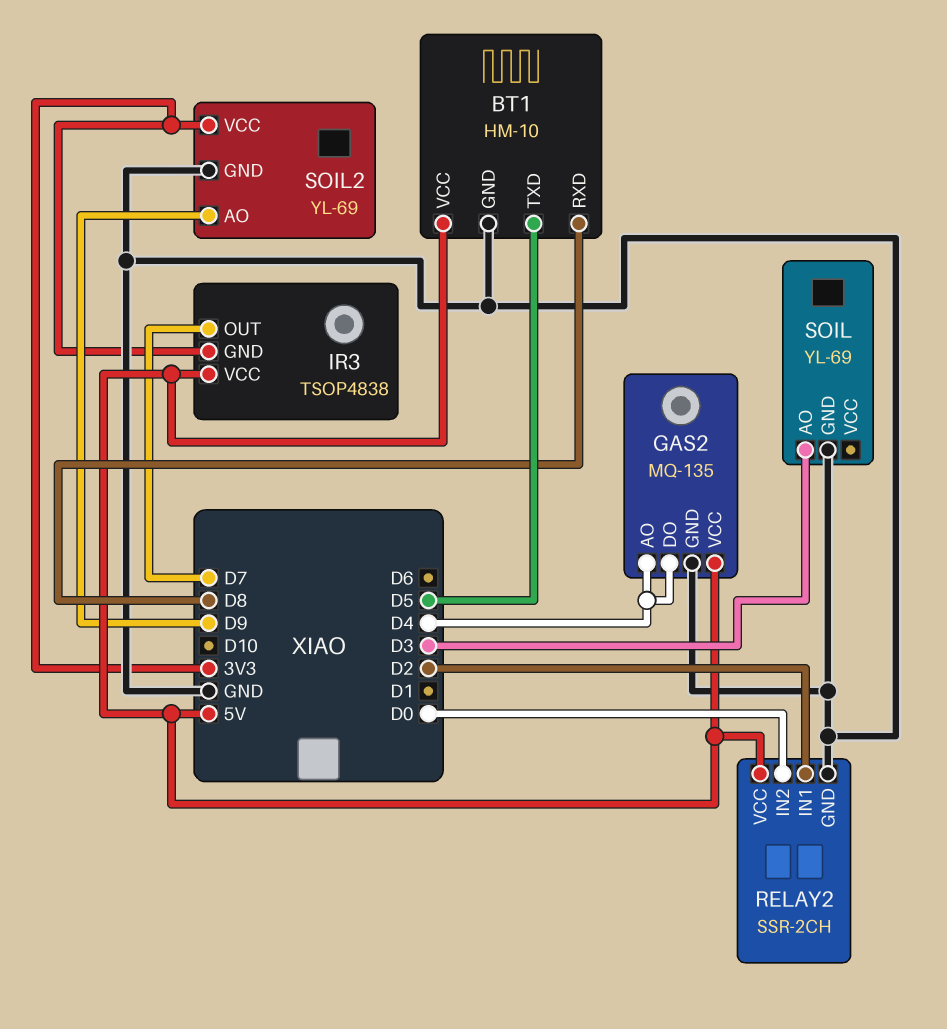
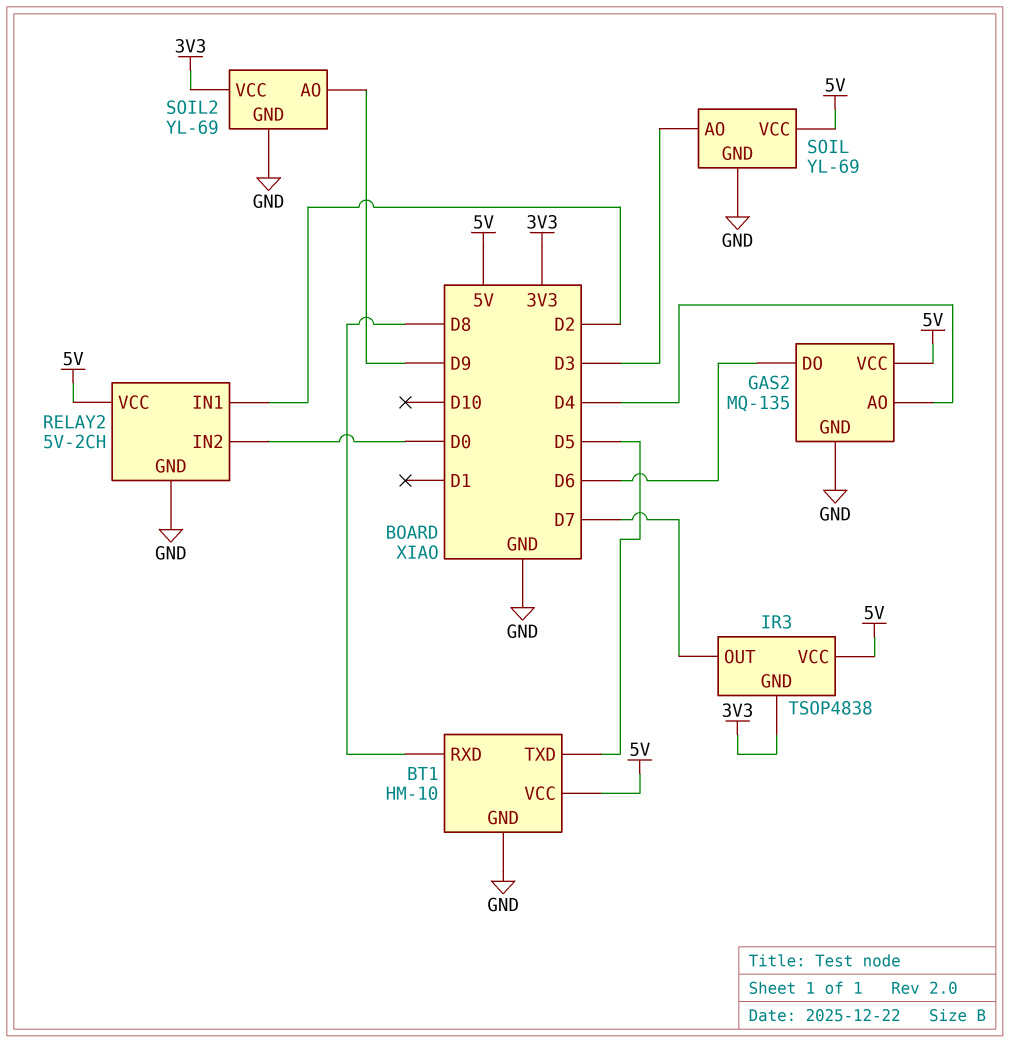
GAS2 pin DO: D4 -> D6
RELAY2: SSR-2CH -> 5V-2CH
SOIL pin VCC: none -> 5V

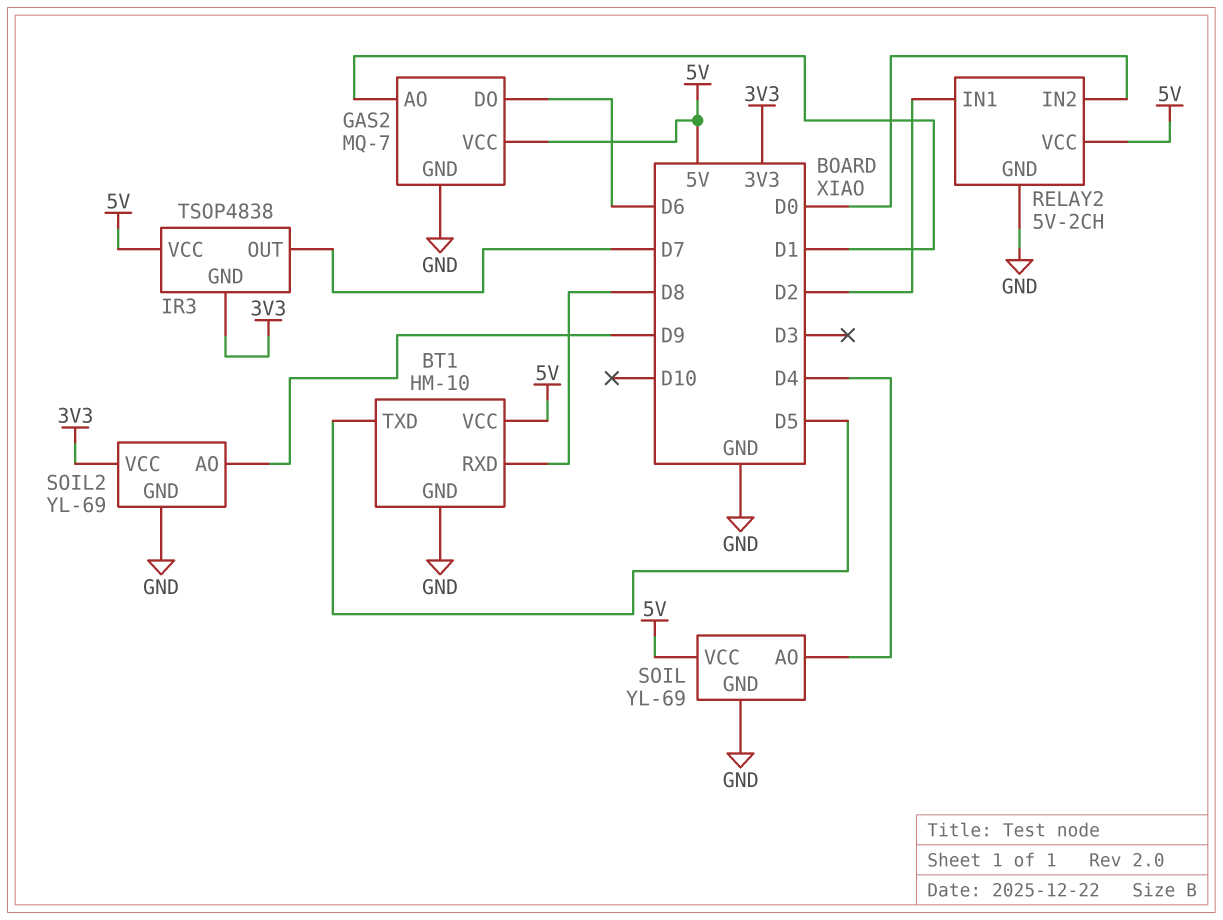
GAS2: MQ-135 -> MQ-7
GAS2 pin AO: D4 -> D1
SOIL pin AO: D3 -> D4

